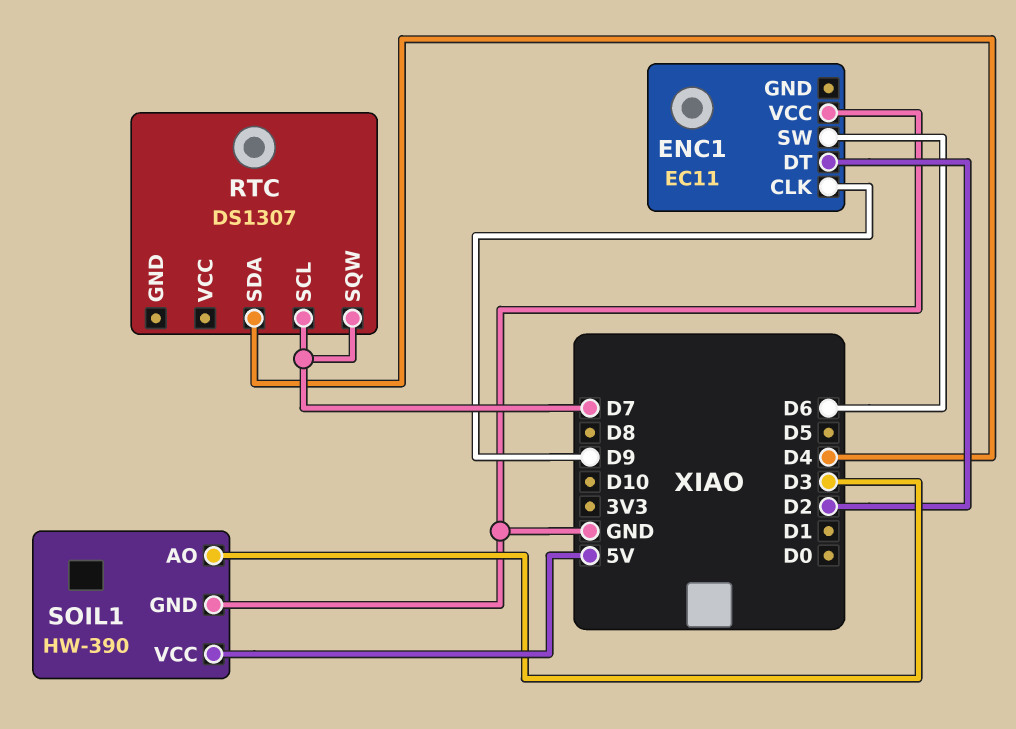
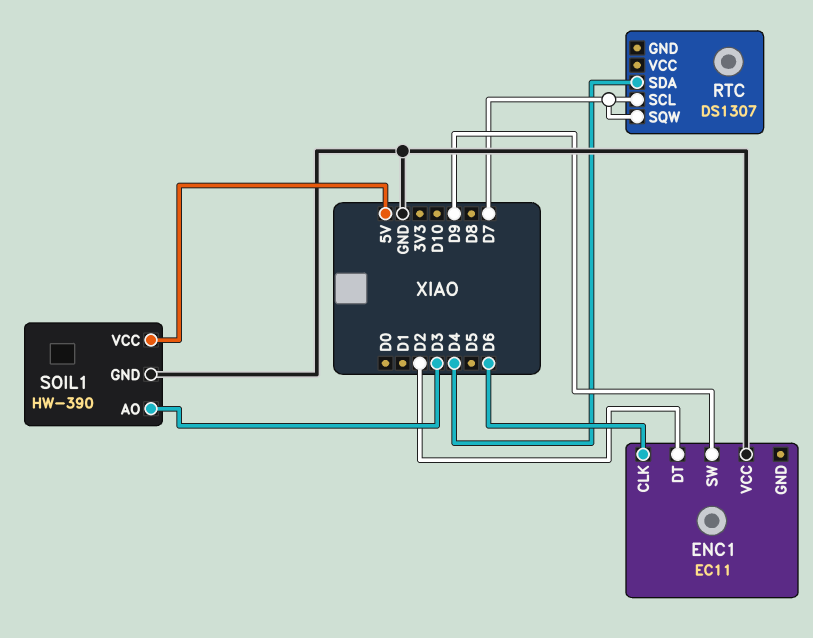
ENC1 pin CLK: D9 -> D6
ENC1 pin SW: D6 -> D9

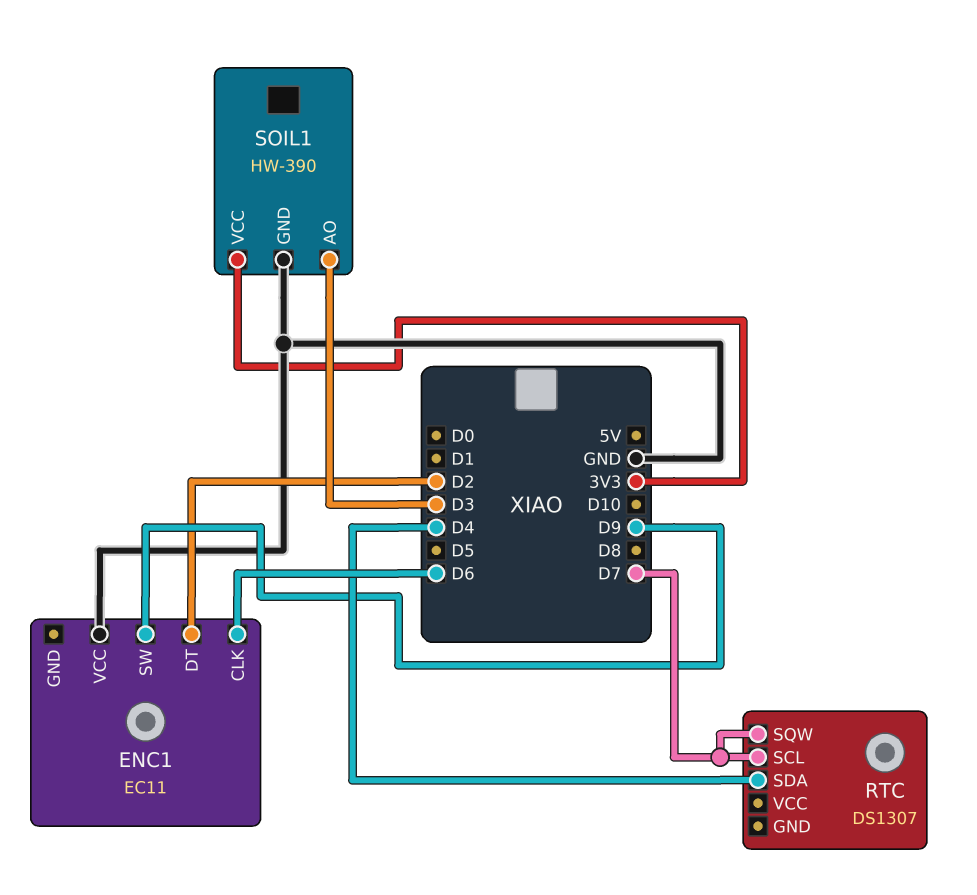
SOIL1 pin VCC: 5V -> 3V3

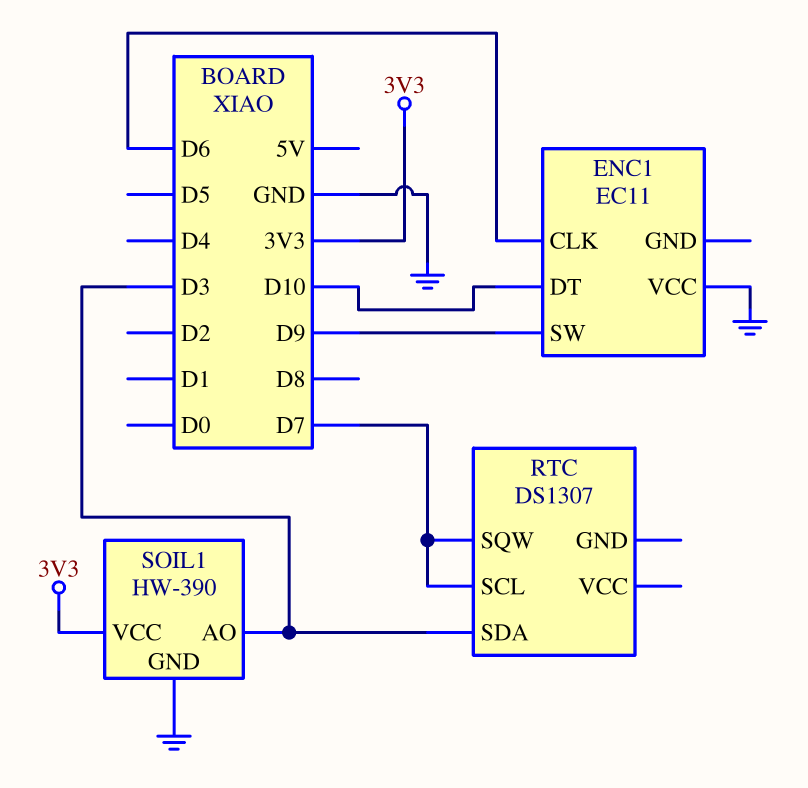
ENC1 pin DT: D2 -> D10
RTC pin SDA: D4 -> D3

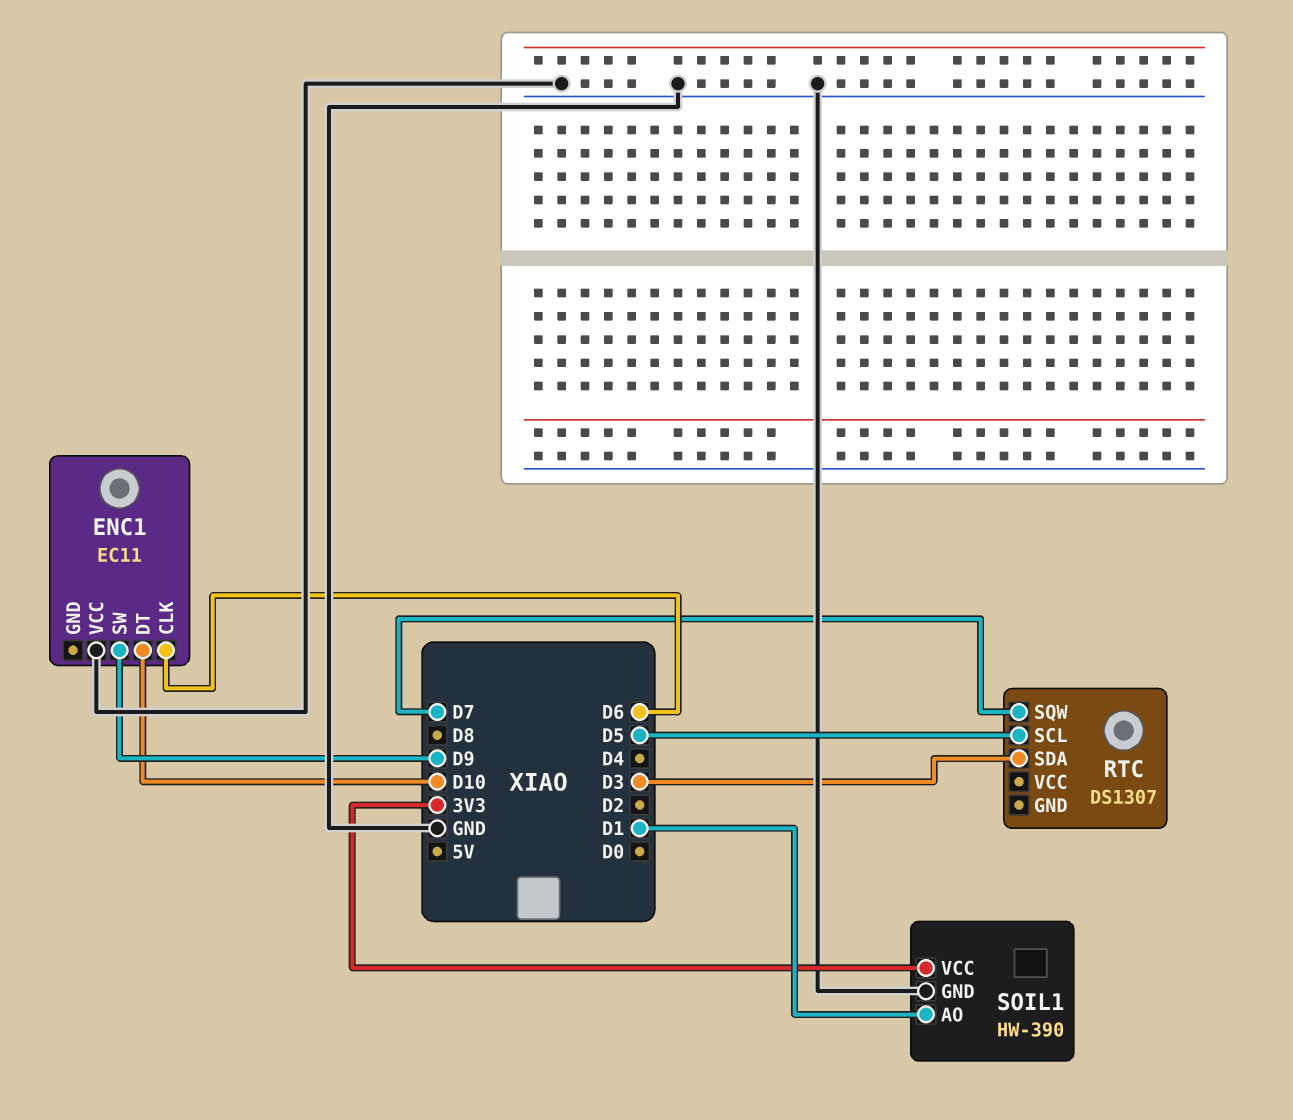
RTC pin SCL: D7 -> D5
SOIL1 pin AO: D3 -> D1

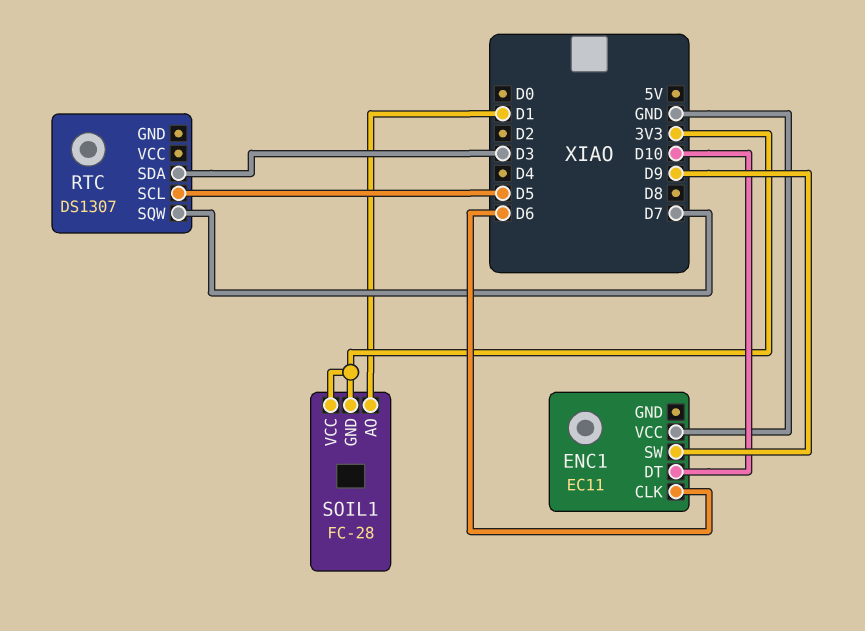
SOIL1: HW-390 -> FC-28
SOIL1 pin GND: GND -> 3V3

